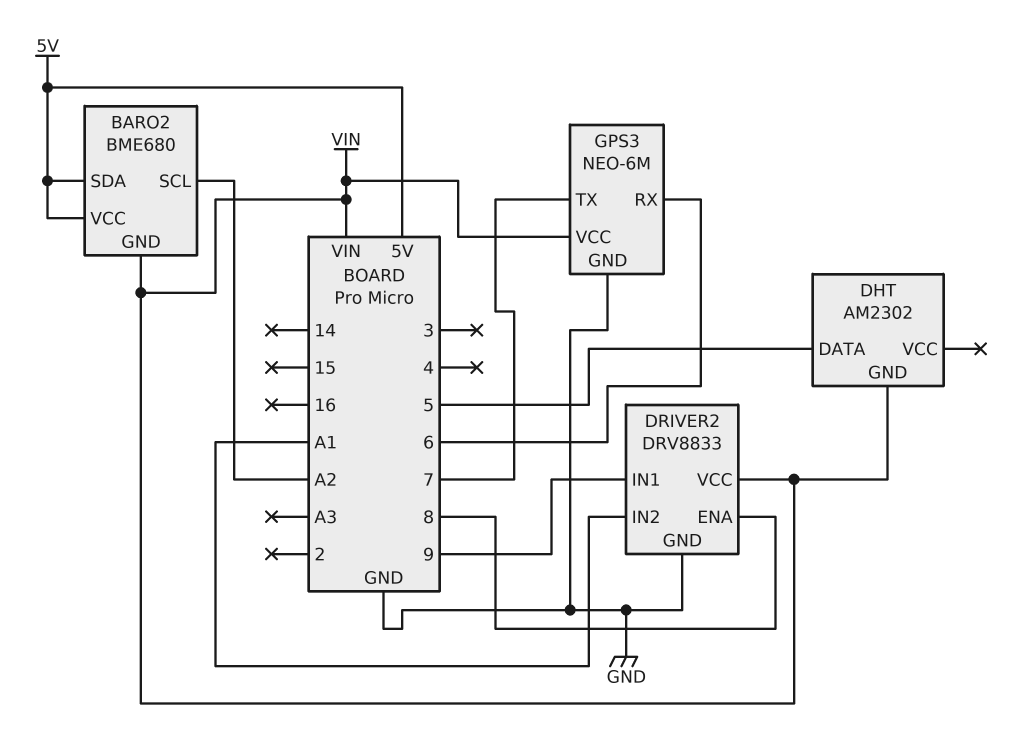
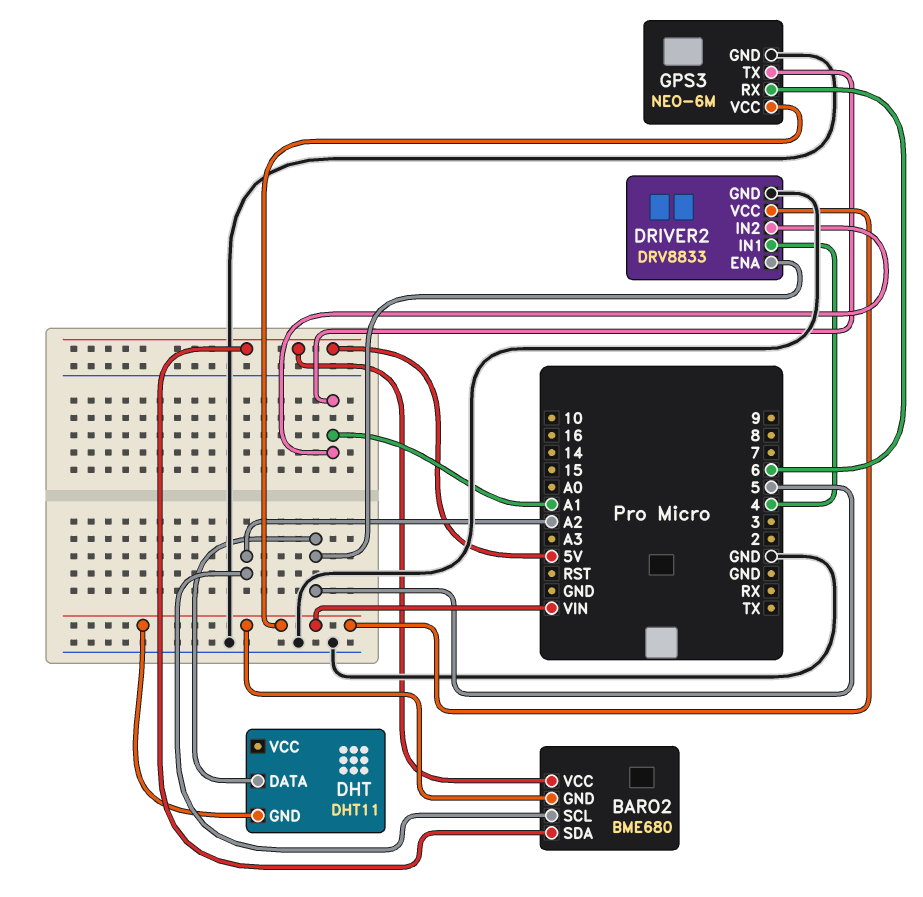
DHT: AM2302 -> DHT11
DRIVER2 pin ENA: 8 -> 5
DRIVER2 pin IN1: 9 -> 4
GPS3 pin TX: 7 -> A1

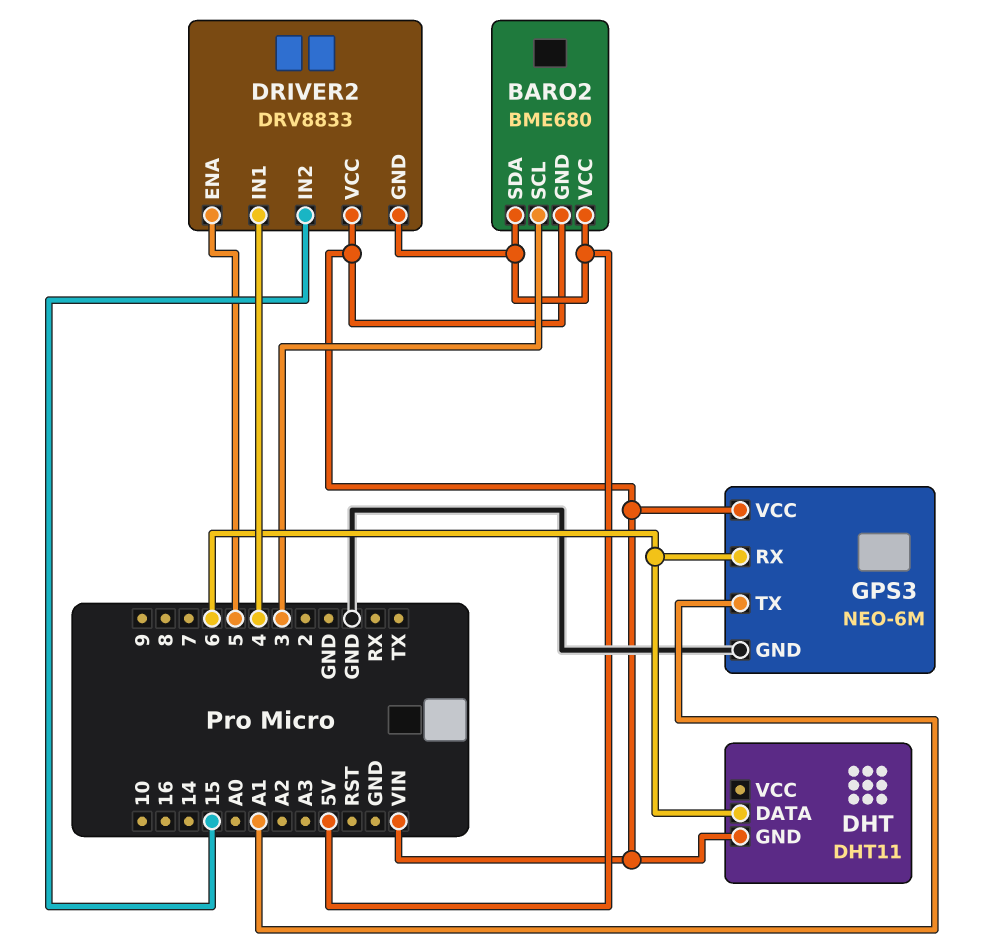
BARO2 pin SCL: A2 -> 3
DHT pin DATA: 5 -> 6
DRIVER2 pin GND: GND -> 5V
DRIVER2 pin IN2: A1 -> 15

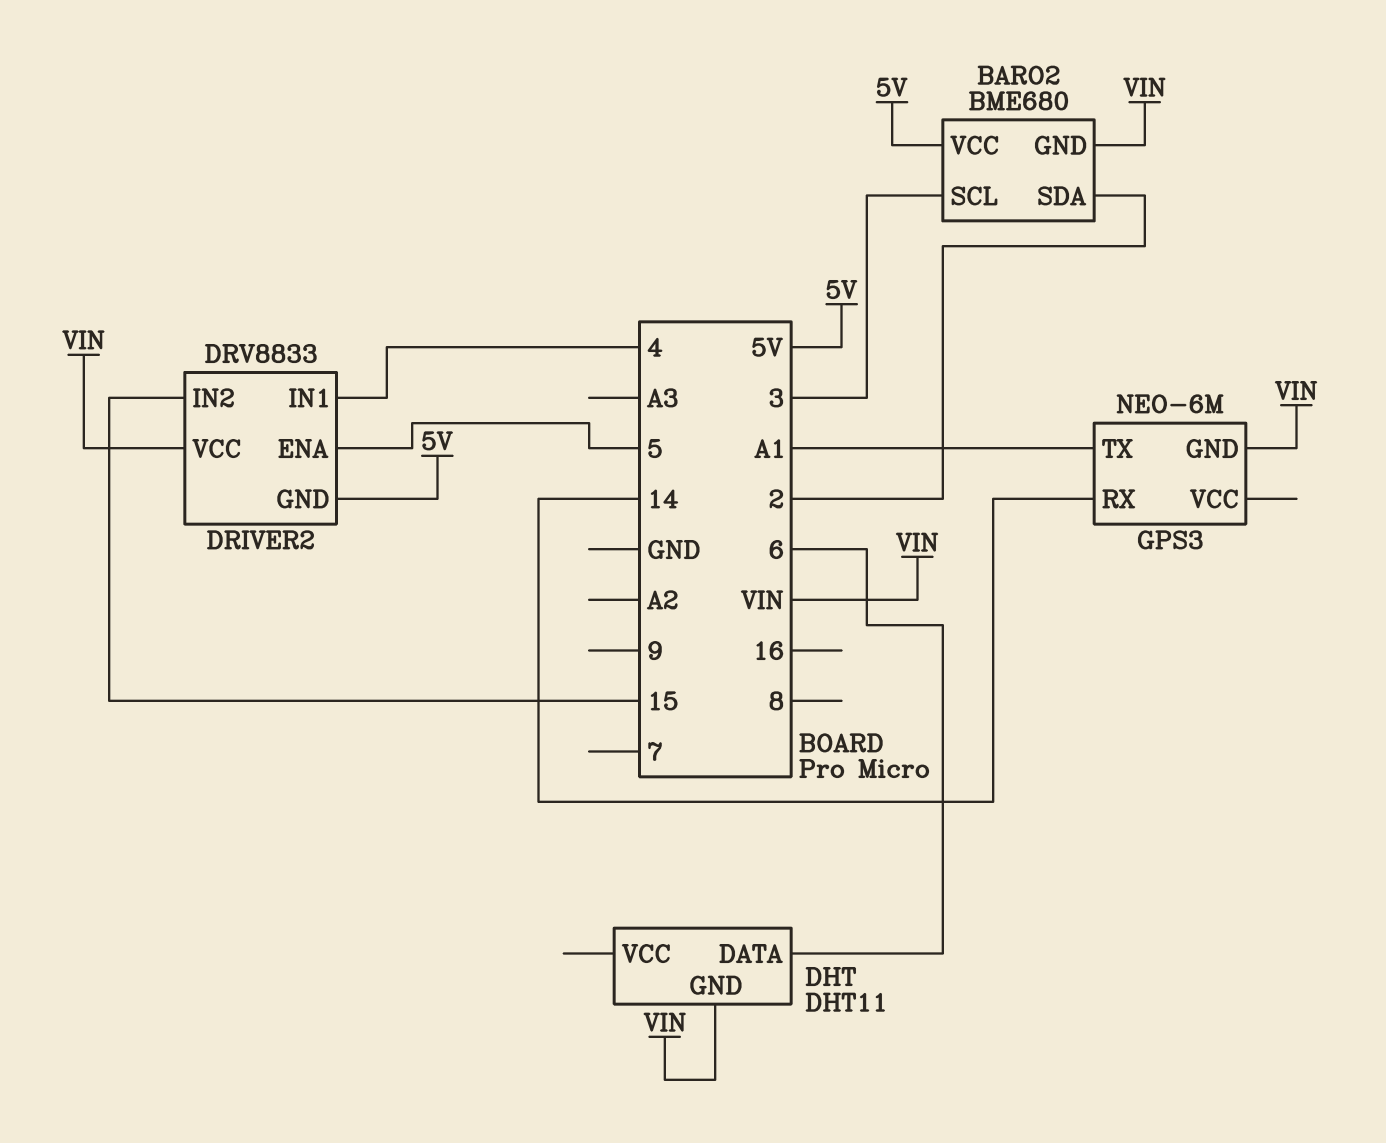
BARO2 pin SDA: 5V -> 2
GPS3 pin GND: GND -> VIN
GPS3 pin RX: 6 -> 14
GPS3 pin VCC: VIN -> none

